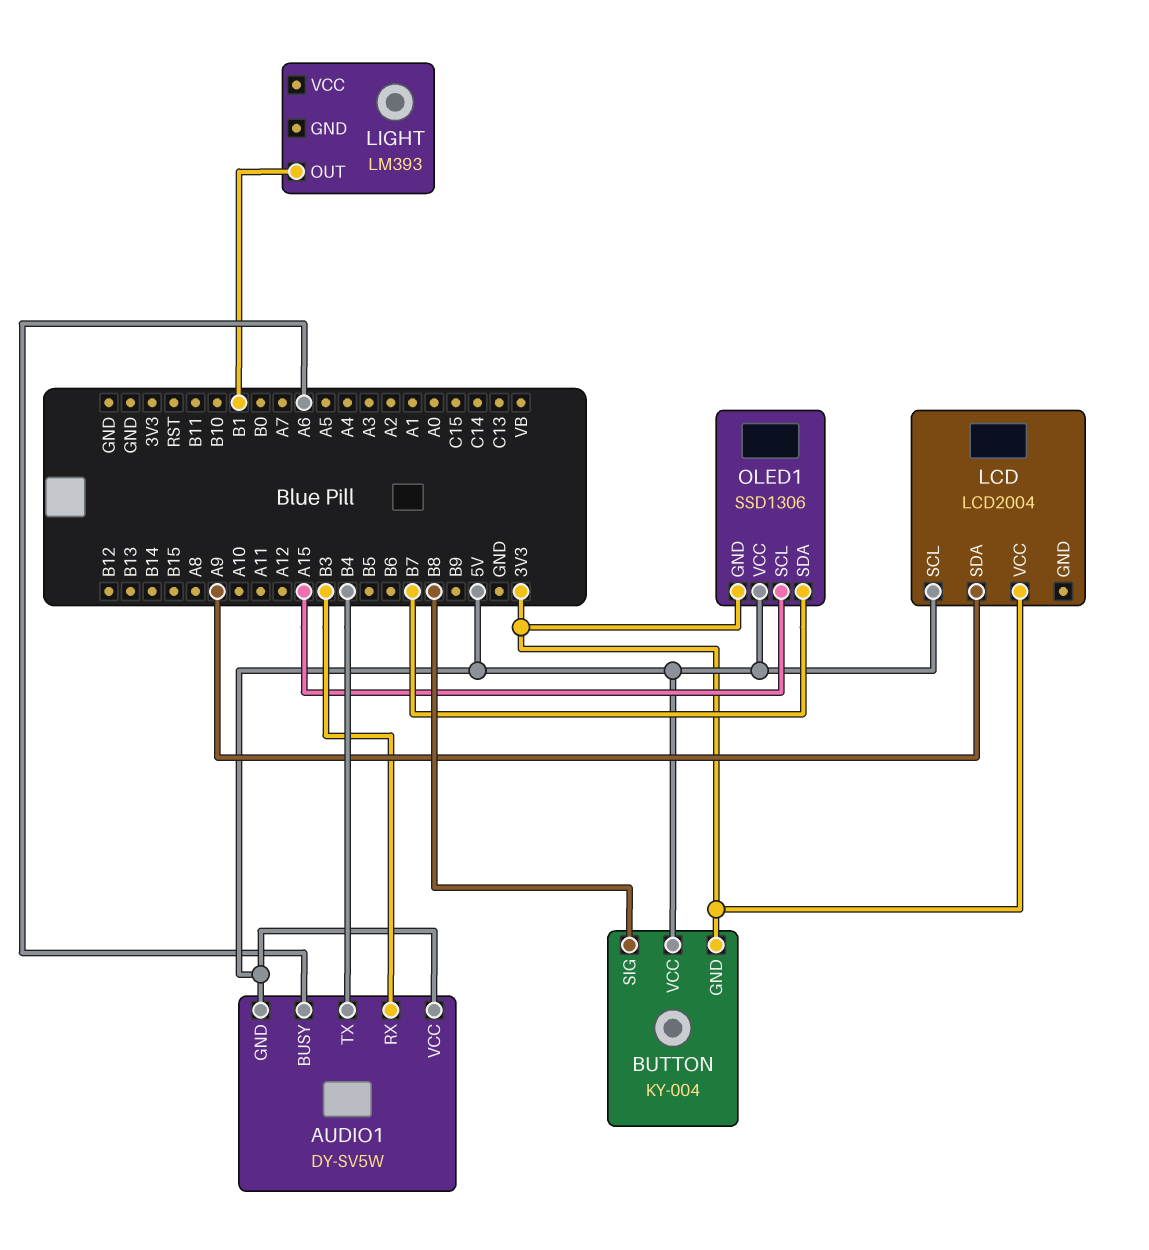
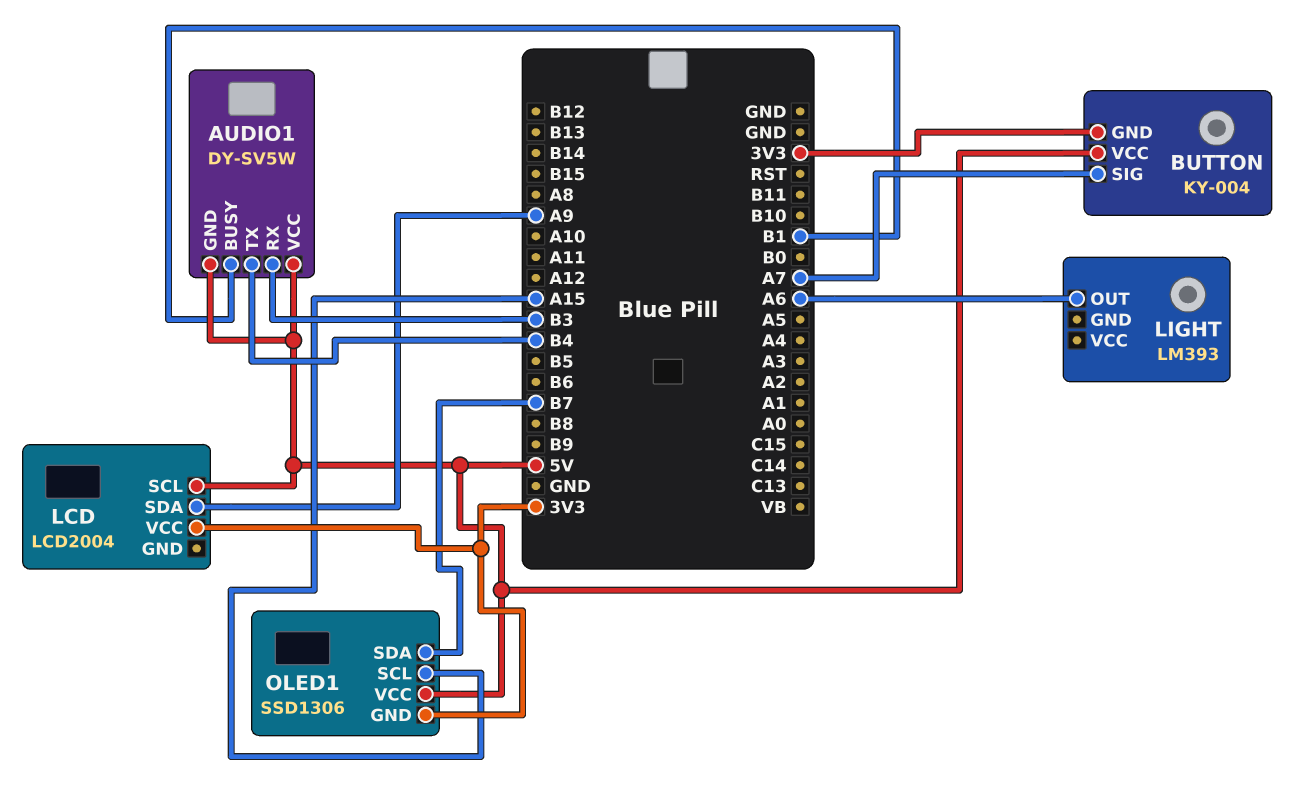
AUDIO1 pin BUSY: A6 -> B1
BUTTON pin SIG: B8 -> A7
LIGHT pin OUT: B1 -> A6

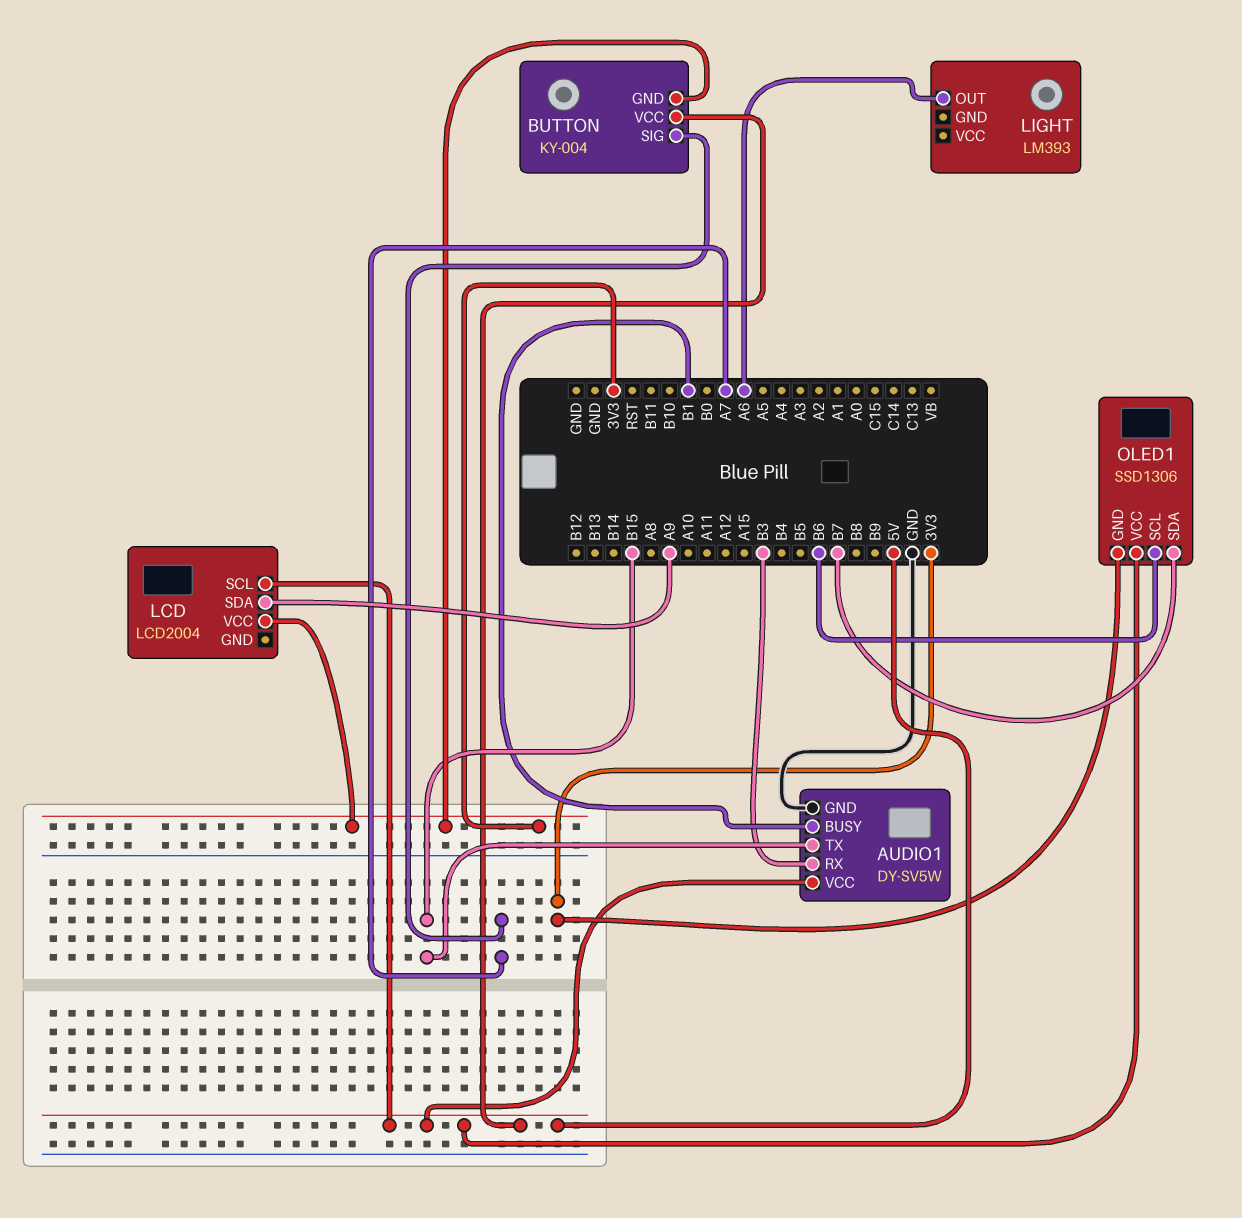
AUDIO1 pin GND: 5V -> GND
AUDIO1 pin TX: B4 -> B15
OLED1 pin SCL: A15 -> B6

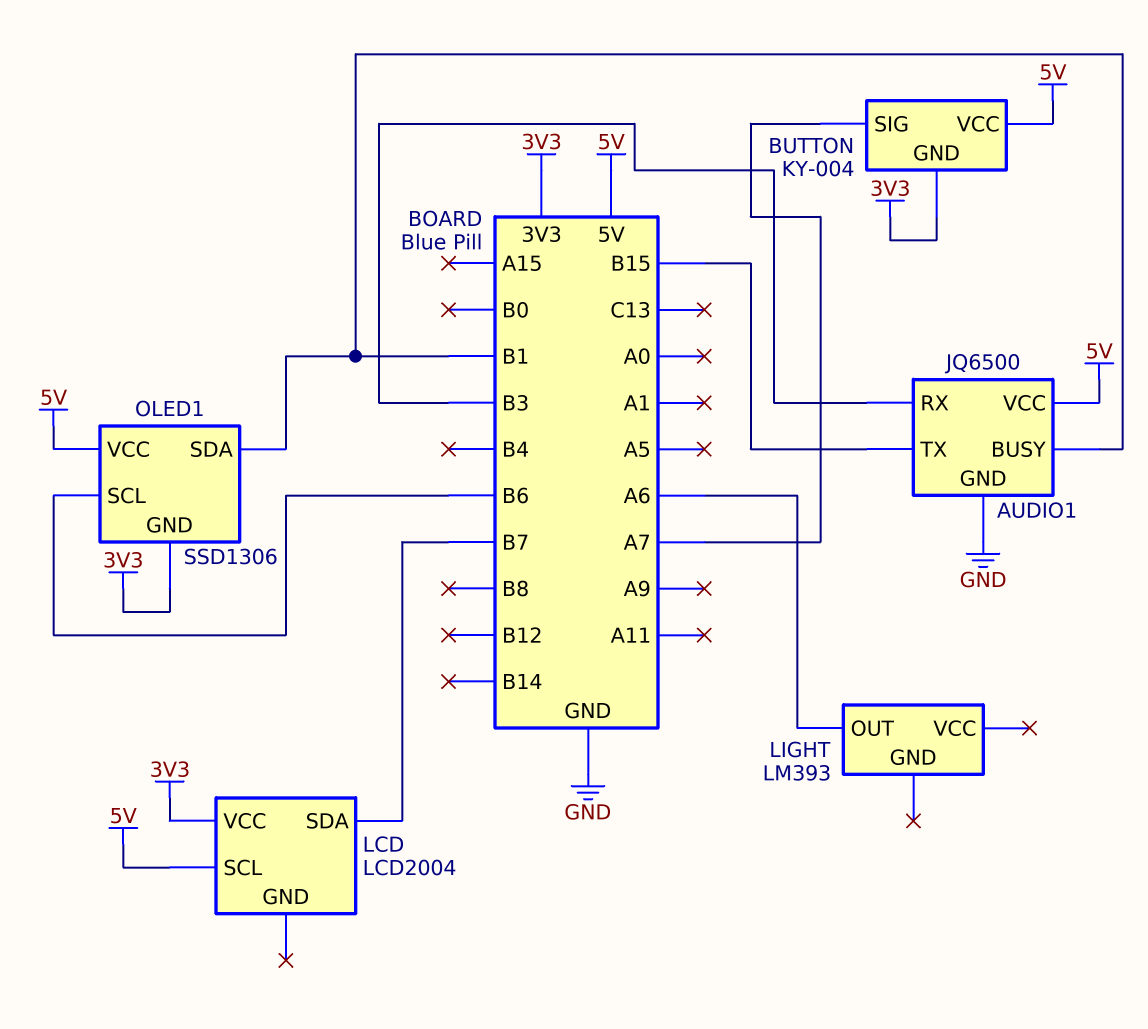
AUDIO1: DY-SV5W -> JQ6500
LCD pin SDA: A9 -> B7
OLED1 pin SDA: B7 -> B1

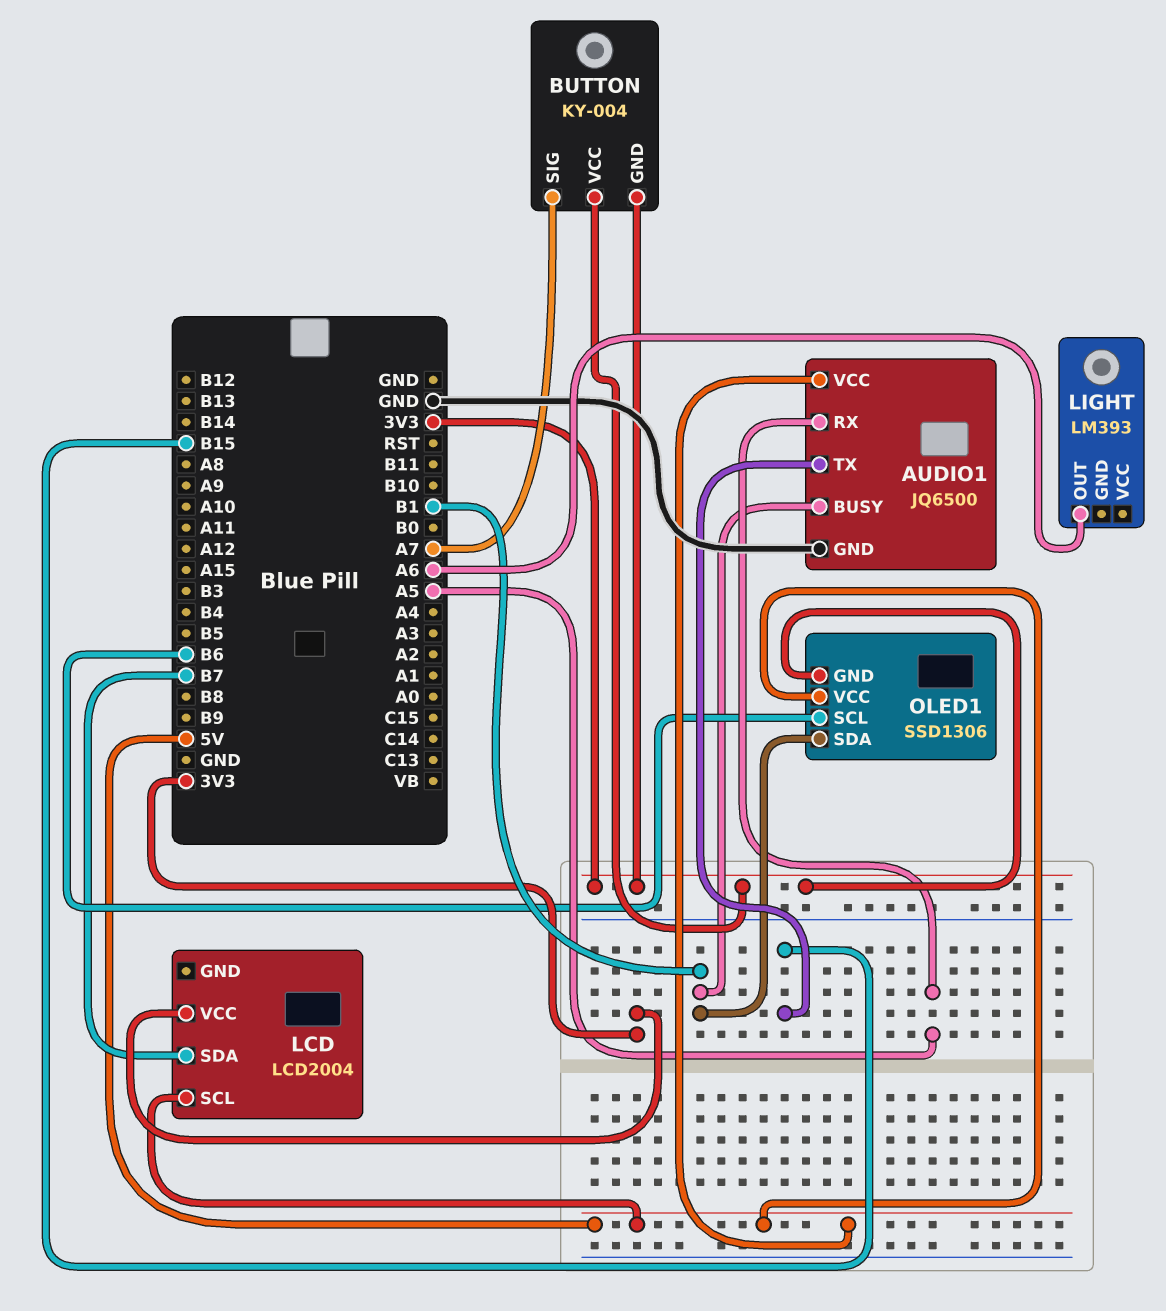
AUDIO1 pin RX: B3 -> A5
BUTTON pin VCC: 5V -> 3V3

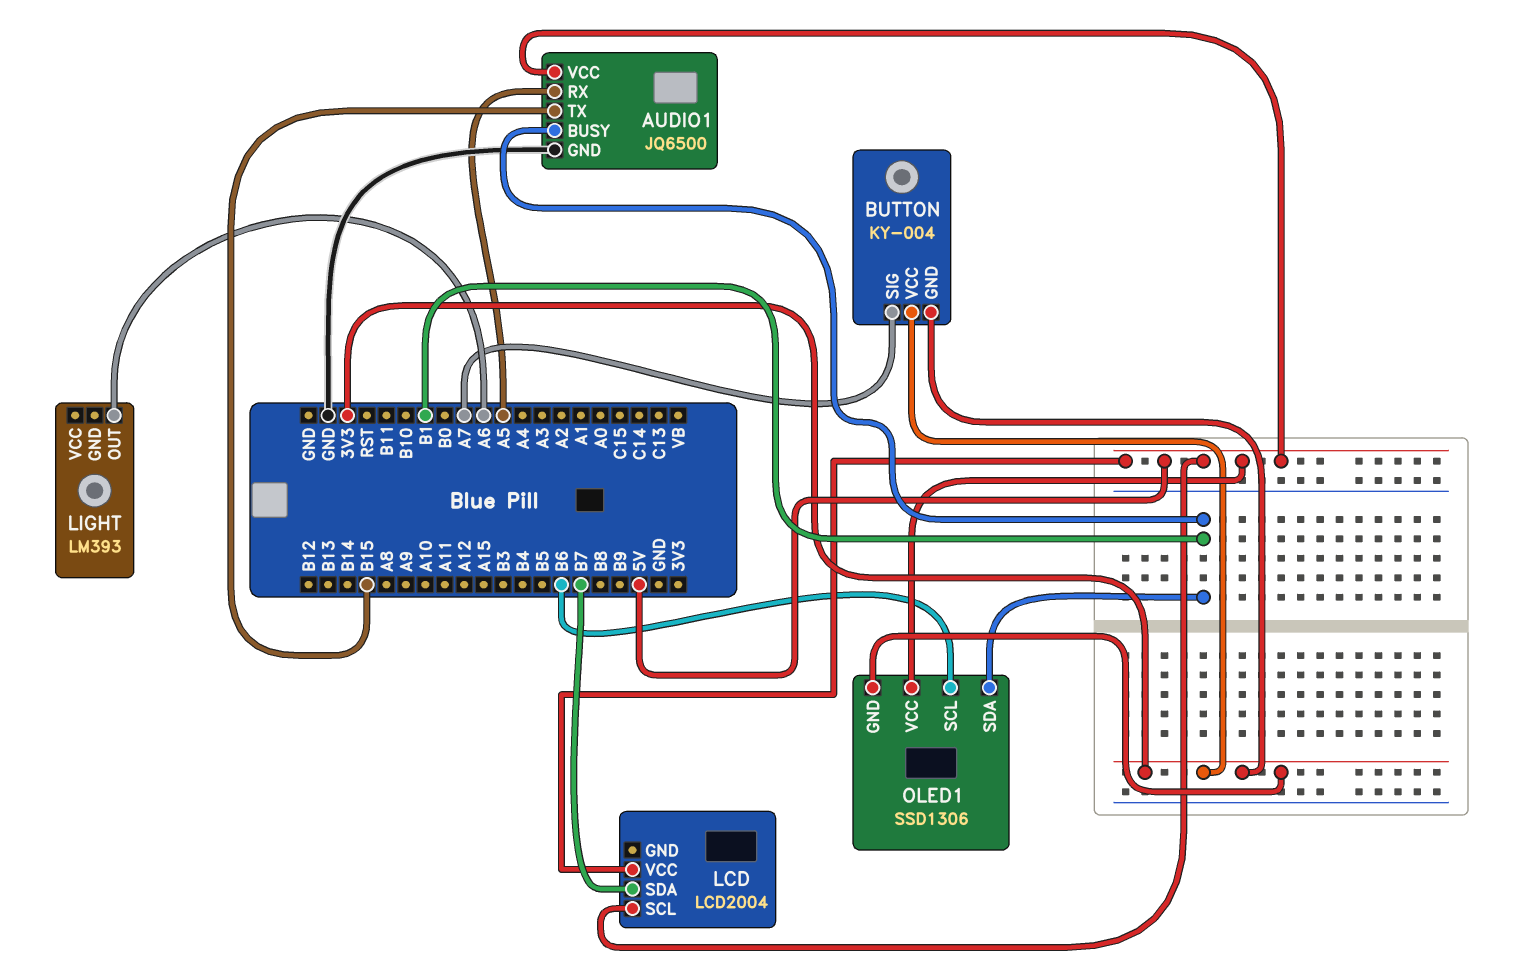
LCD pin VCC: 3V3 -> 5V

